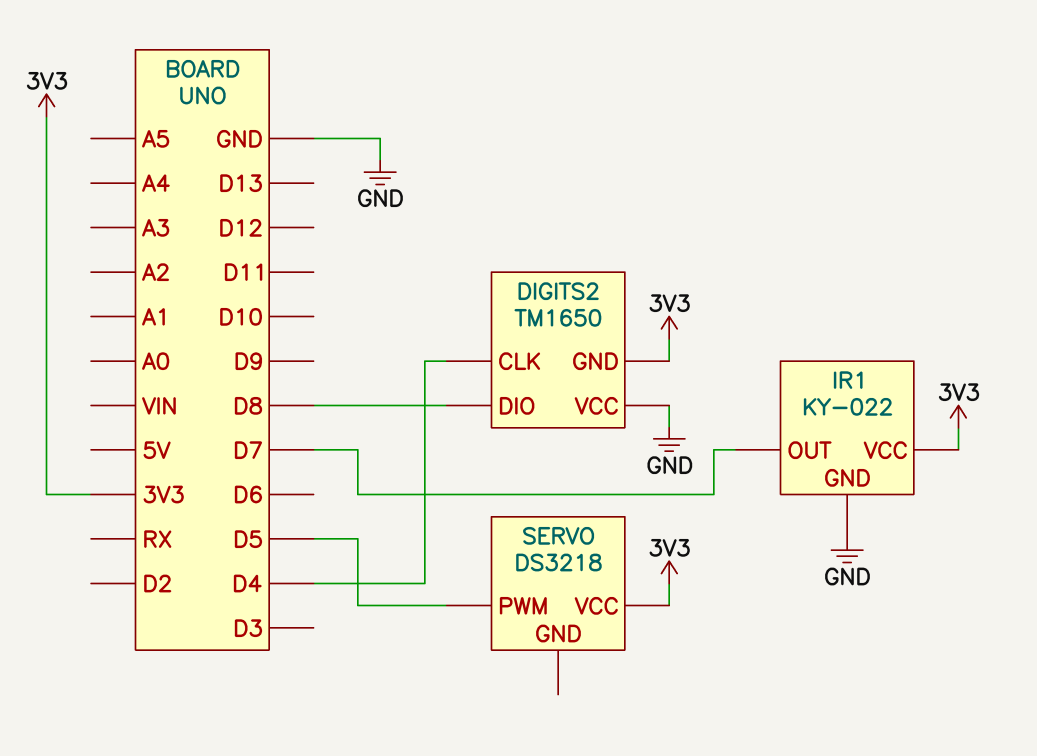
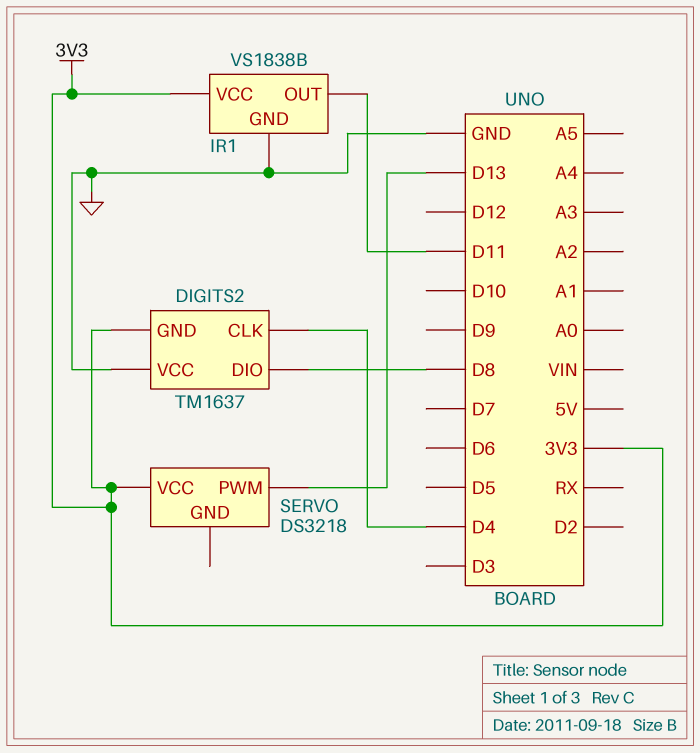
DIGITS2: TM1650 -> TM1637
IR1: KY-022 -> VS1838B
IR1 pin OUT: D7 -> D11
SERVO pin PWM: D5 -> D13

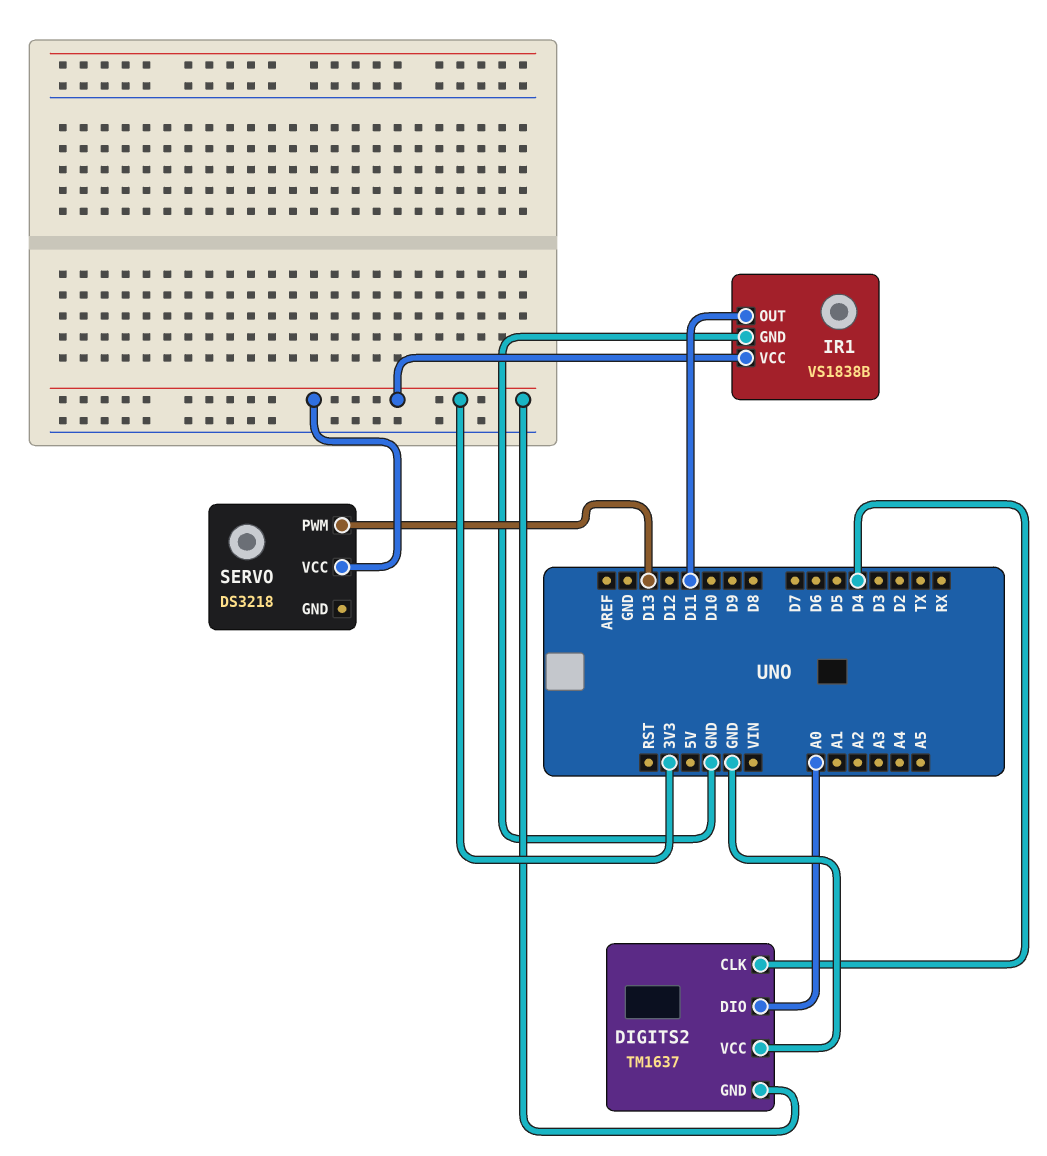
DIGITS2 pin DIO: D8 -> A0

